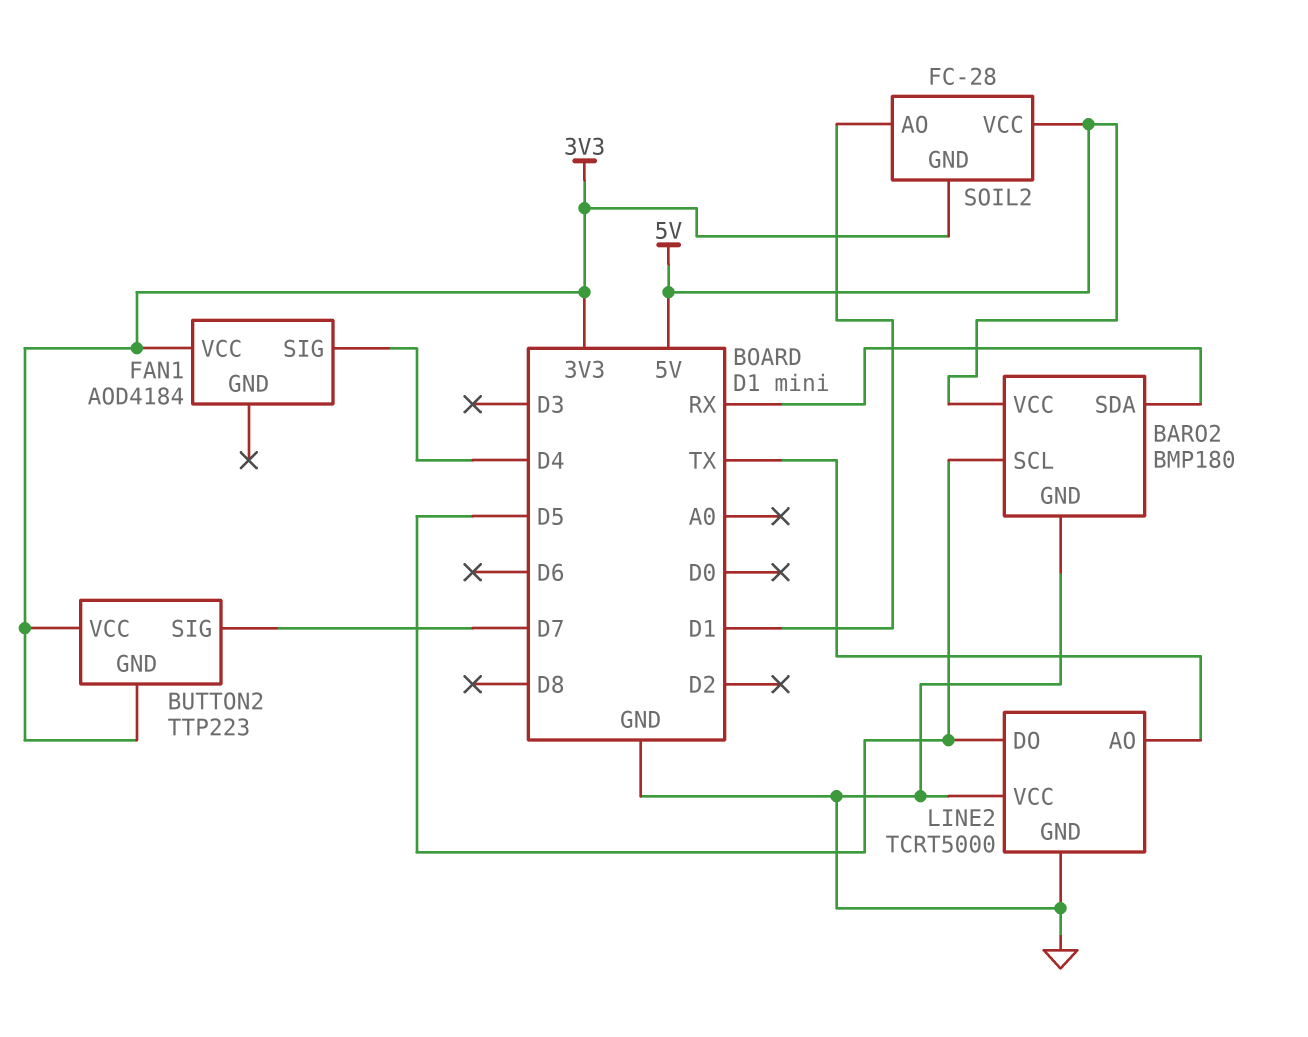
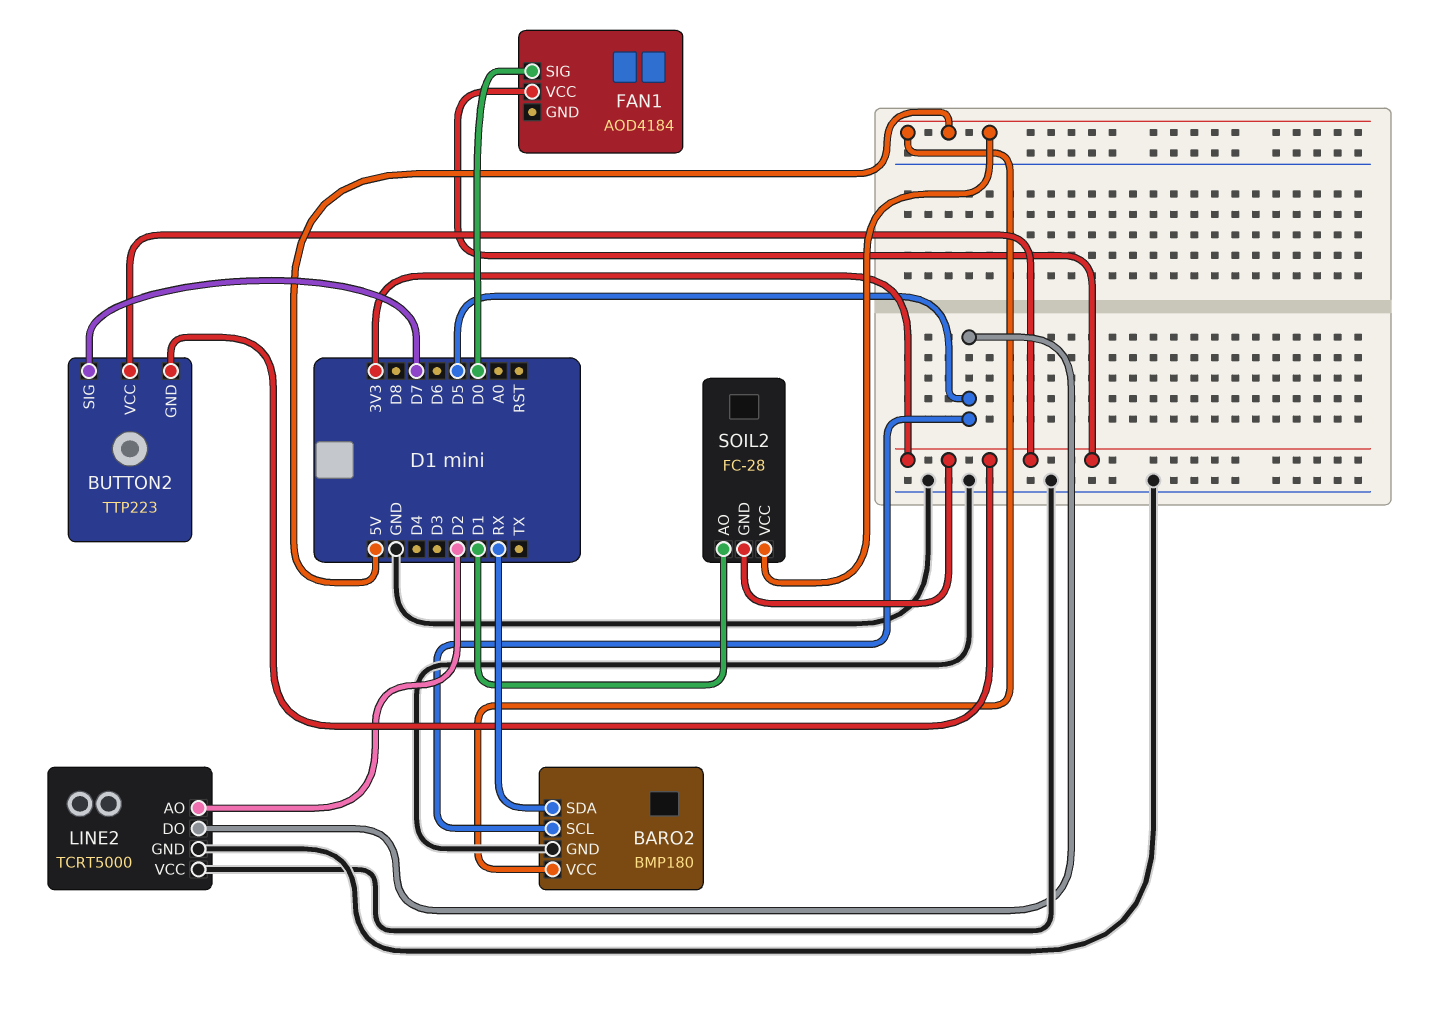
FAN1 pin SIG: D4 -> D0
LINE2 pin AO: TX -> D2

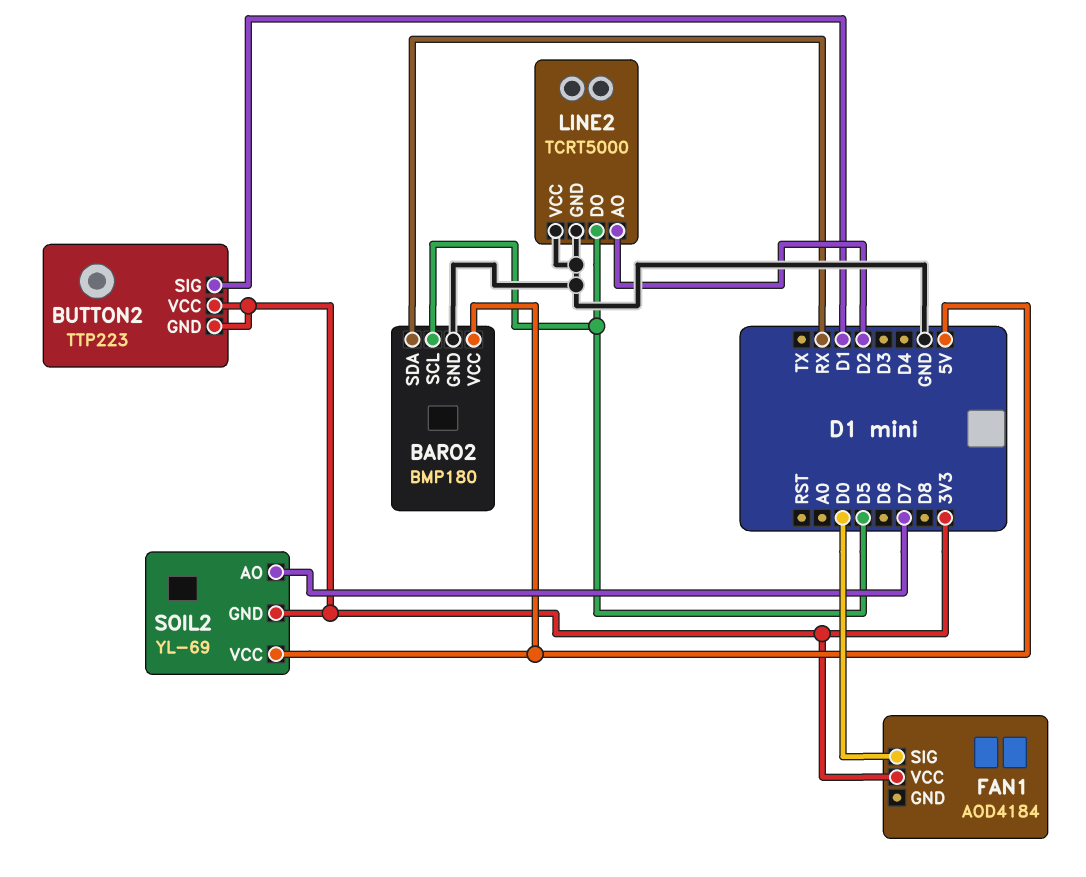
BUTTON2 pin SIG: D7 -> D1
SOIL2: FC-28 -> YL-69
SOIL2 pin AO: D1 -> D7

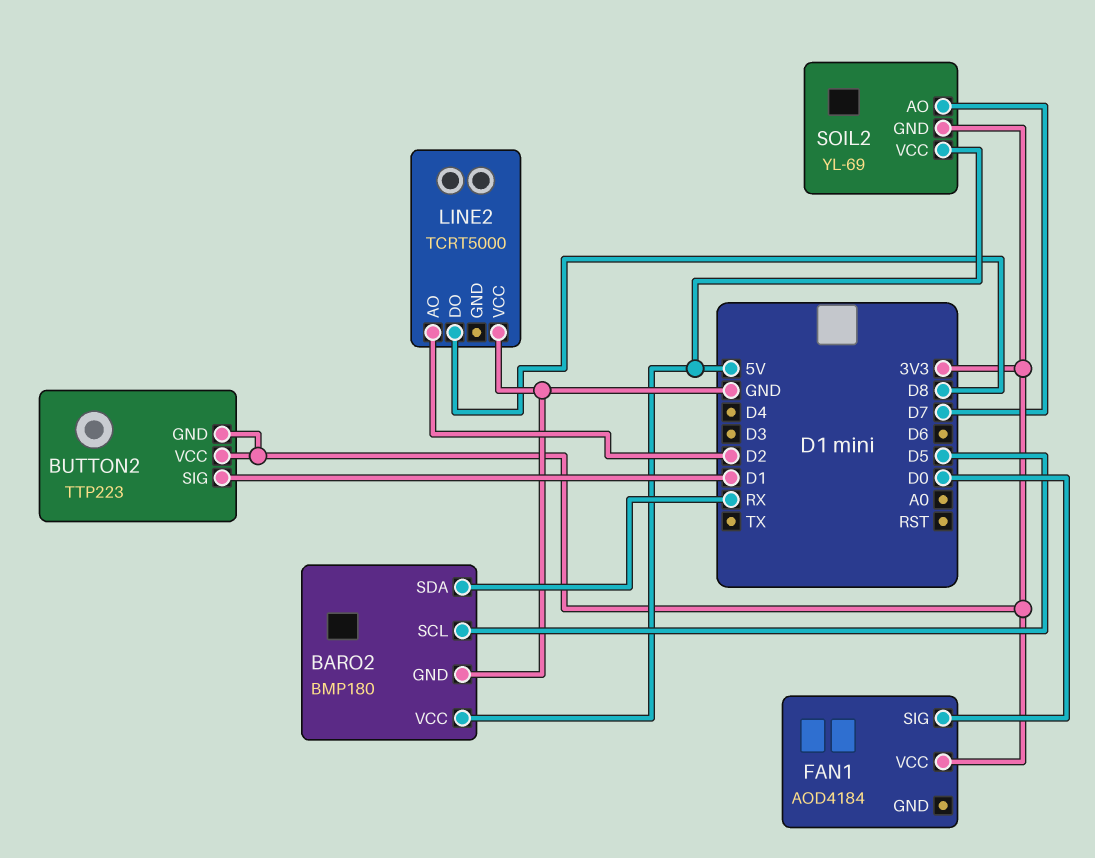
LINE2 pin DO: D5 -> D8
LINE2 pin GND: GND -> none

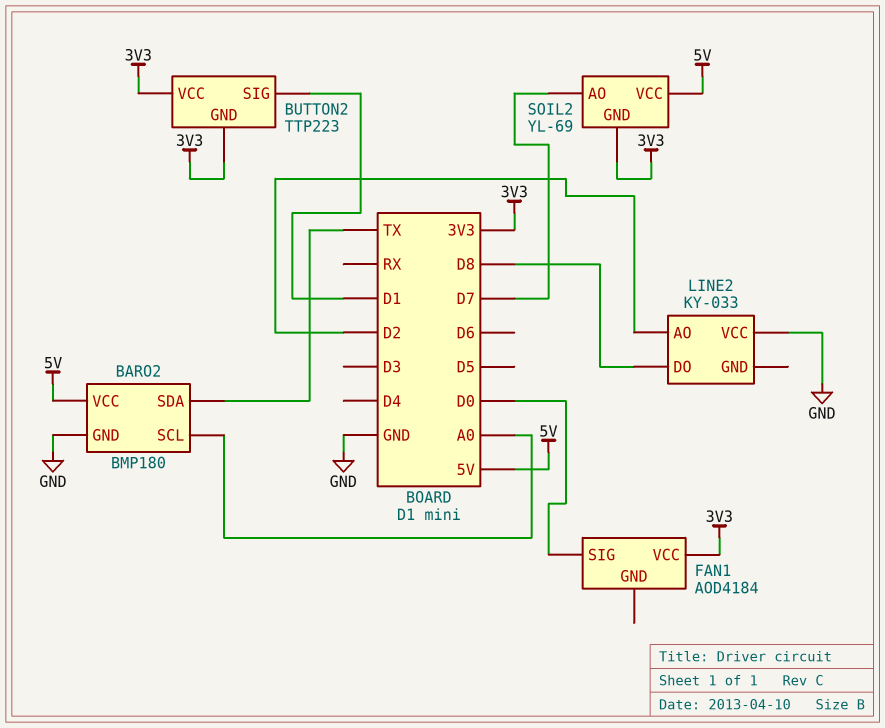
BARO2 pin SCL: D5 -> A0
BARO2 pin SDA: RX -> TX
LINE2: TCRT5000 -> KY-033

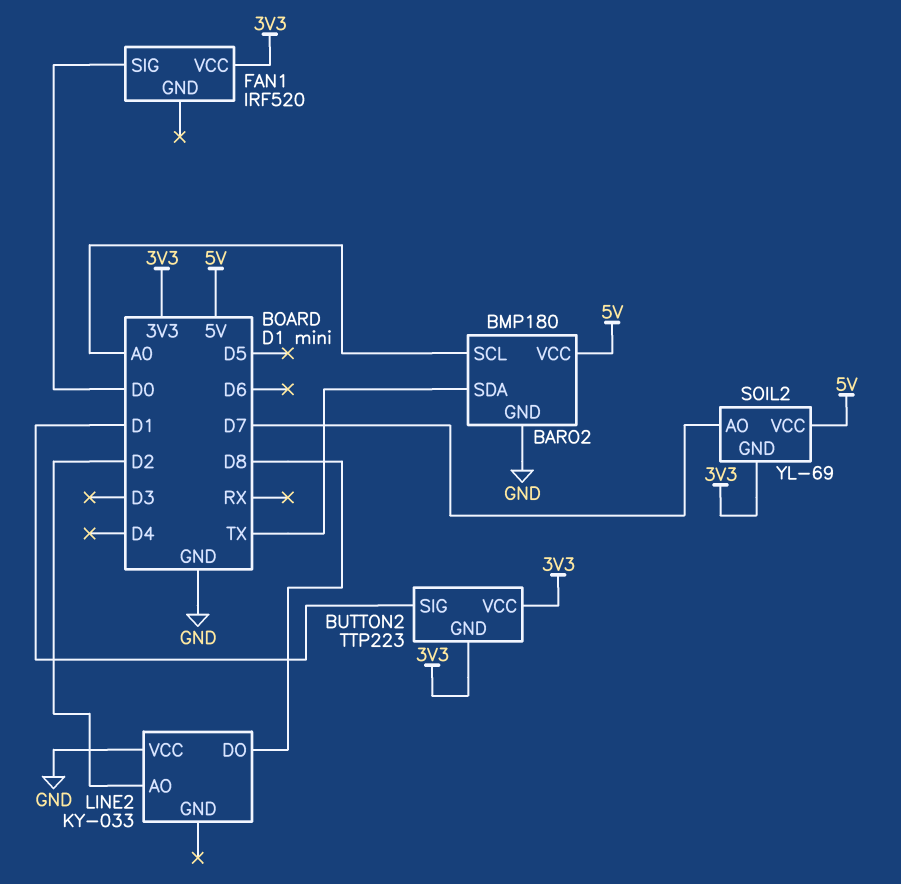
FAN1: AOD4184 -> IRF520

